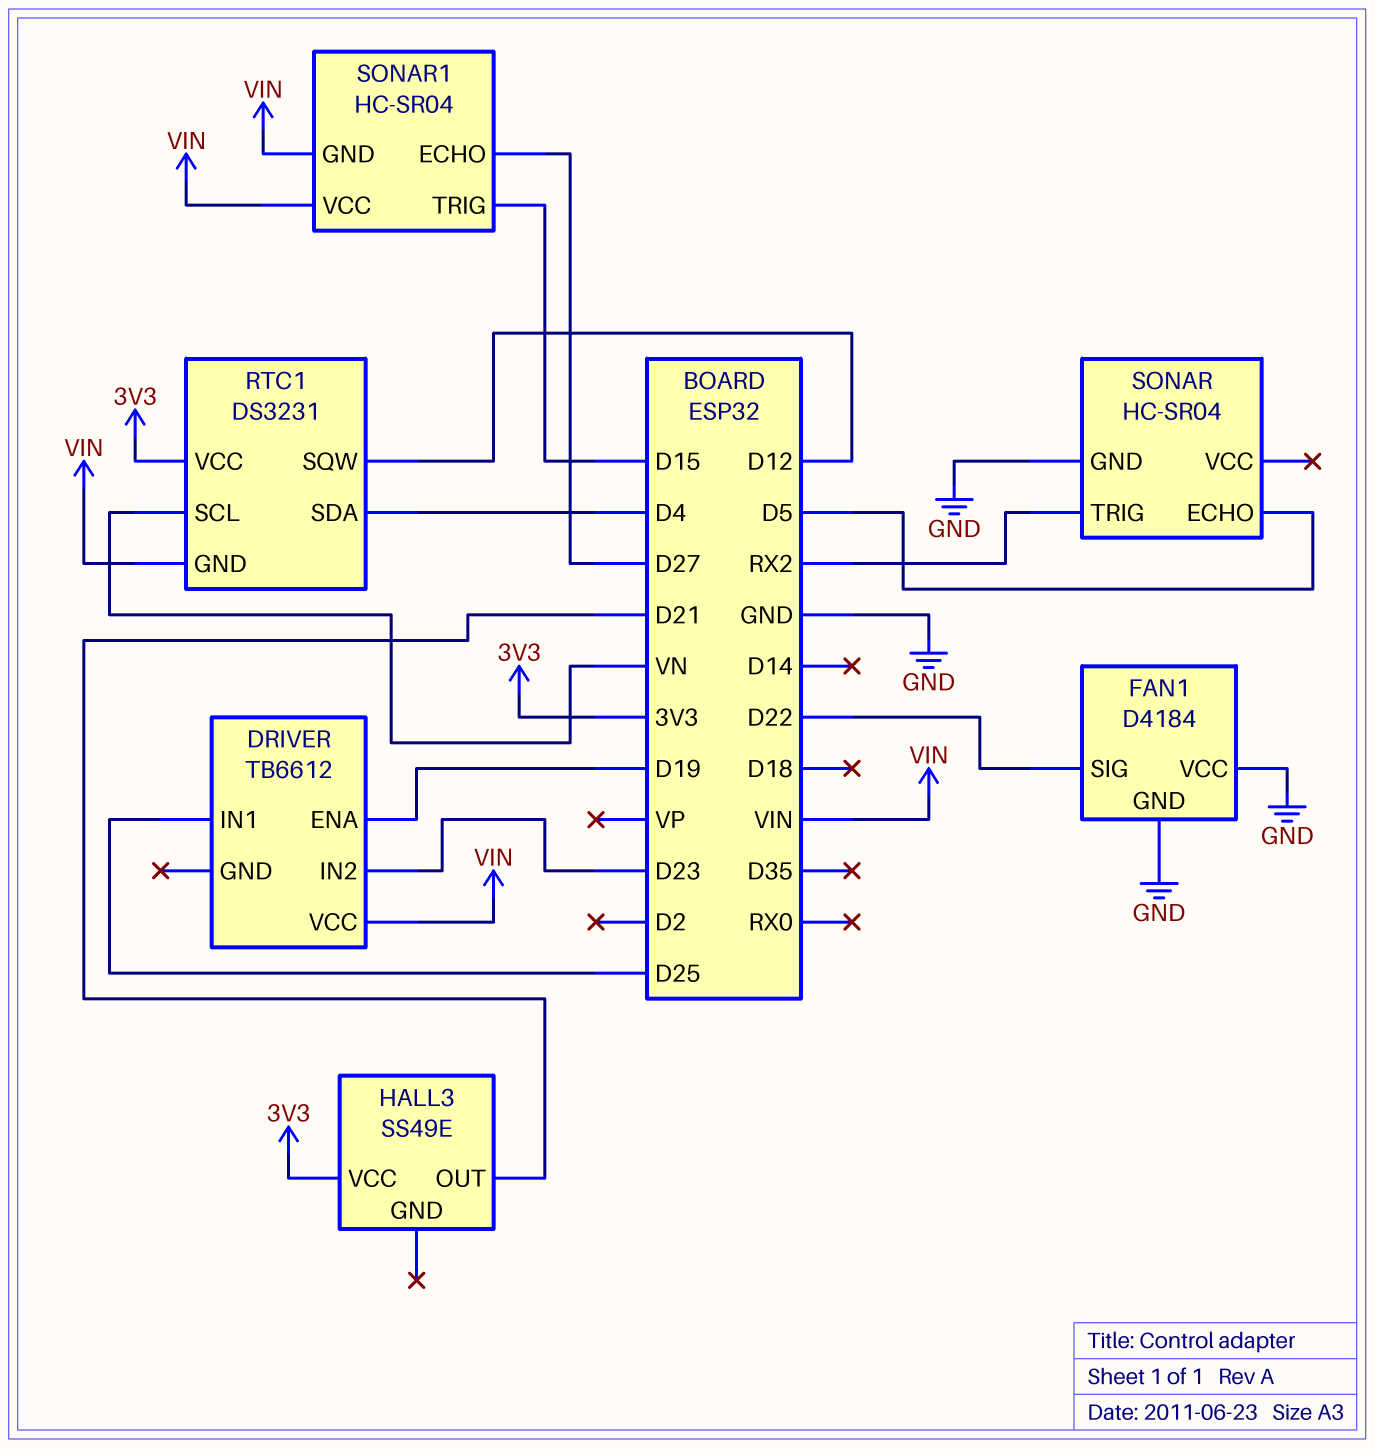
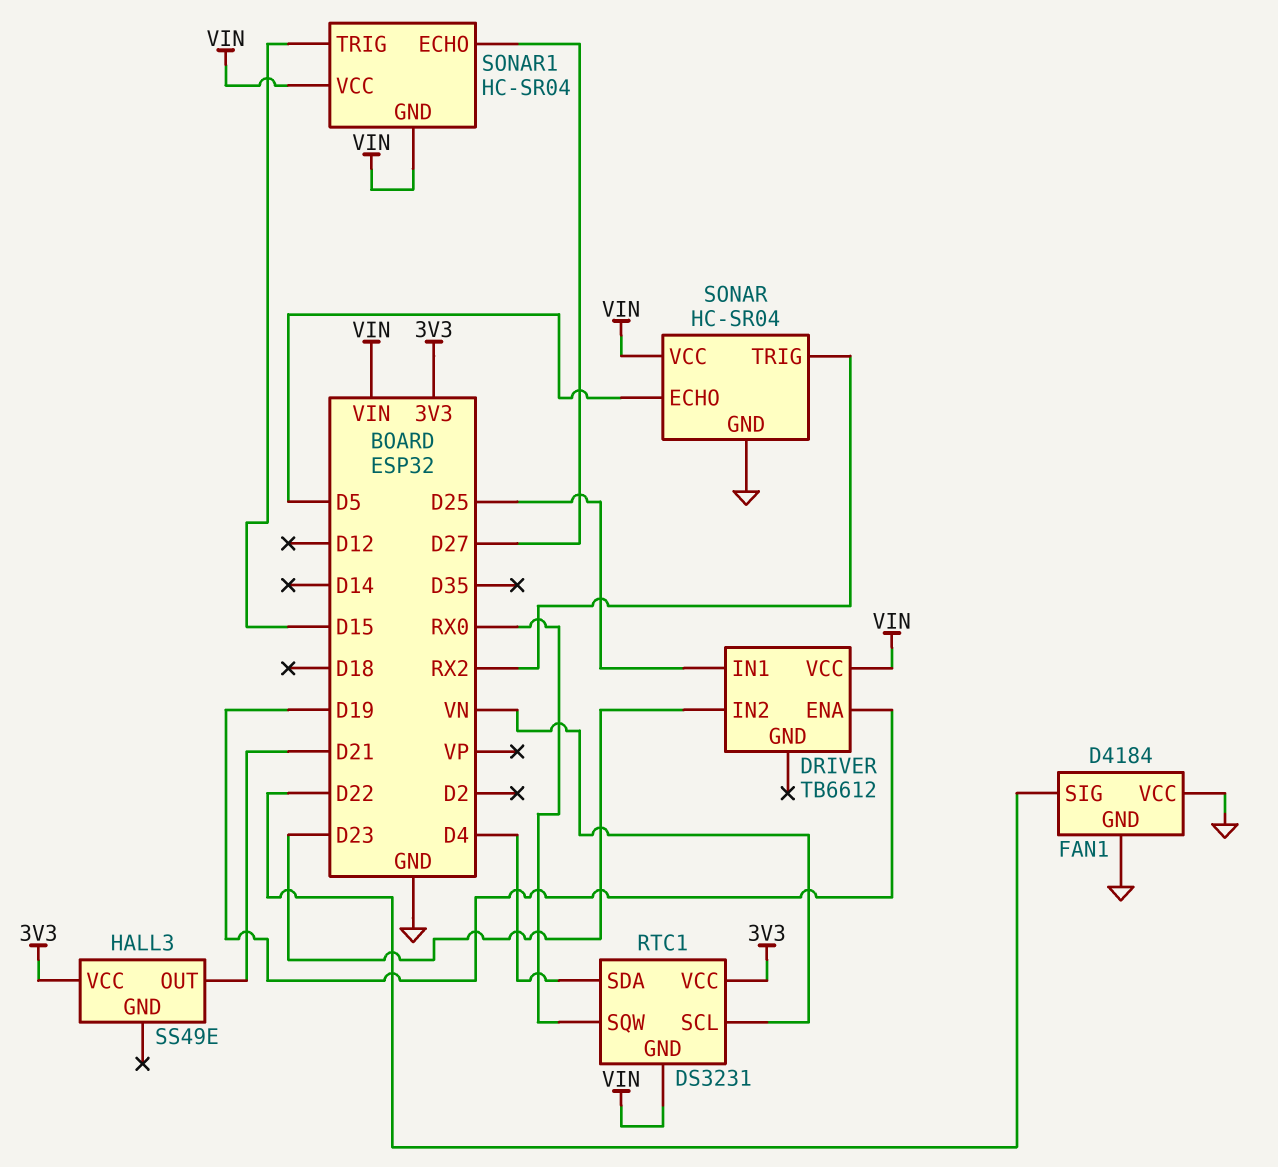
RTC1 pin SQW: D12 -> RX0
SONAR pin VCC: none -> VIN

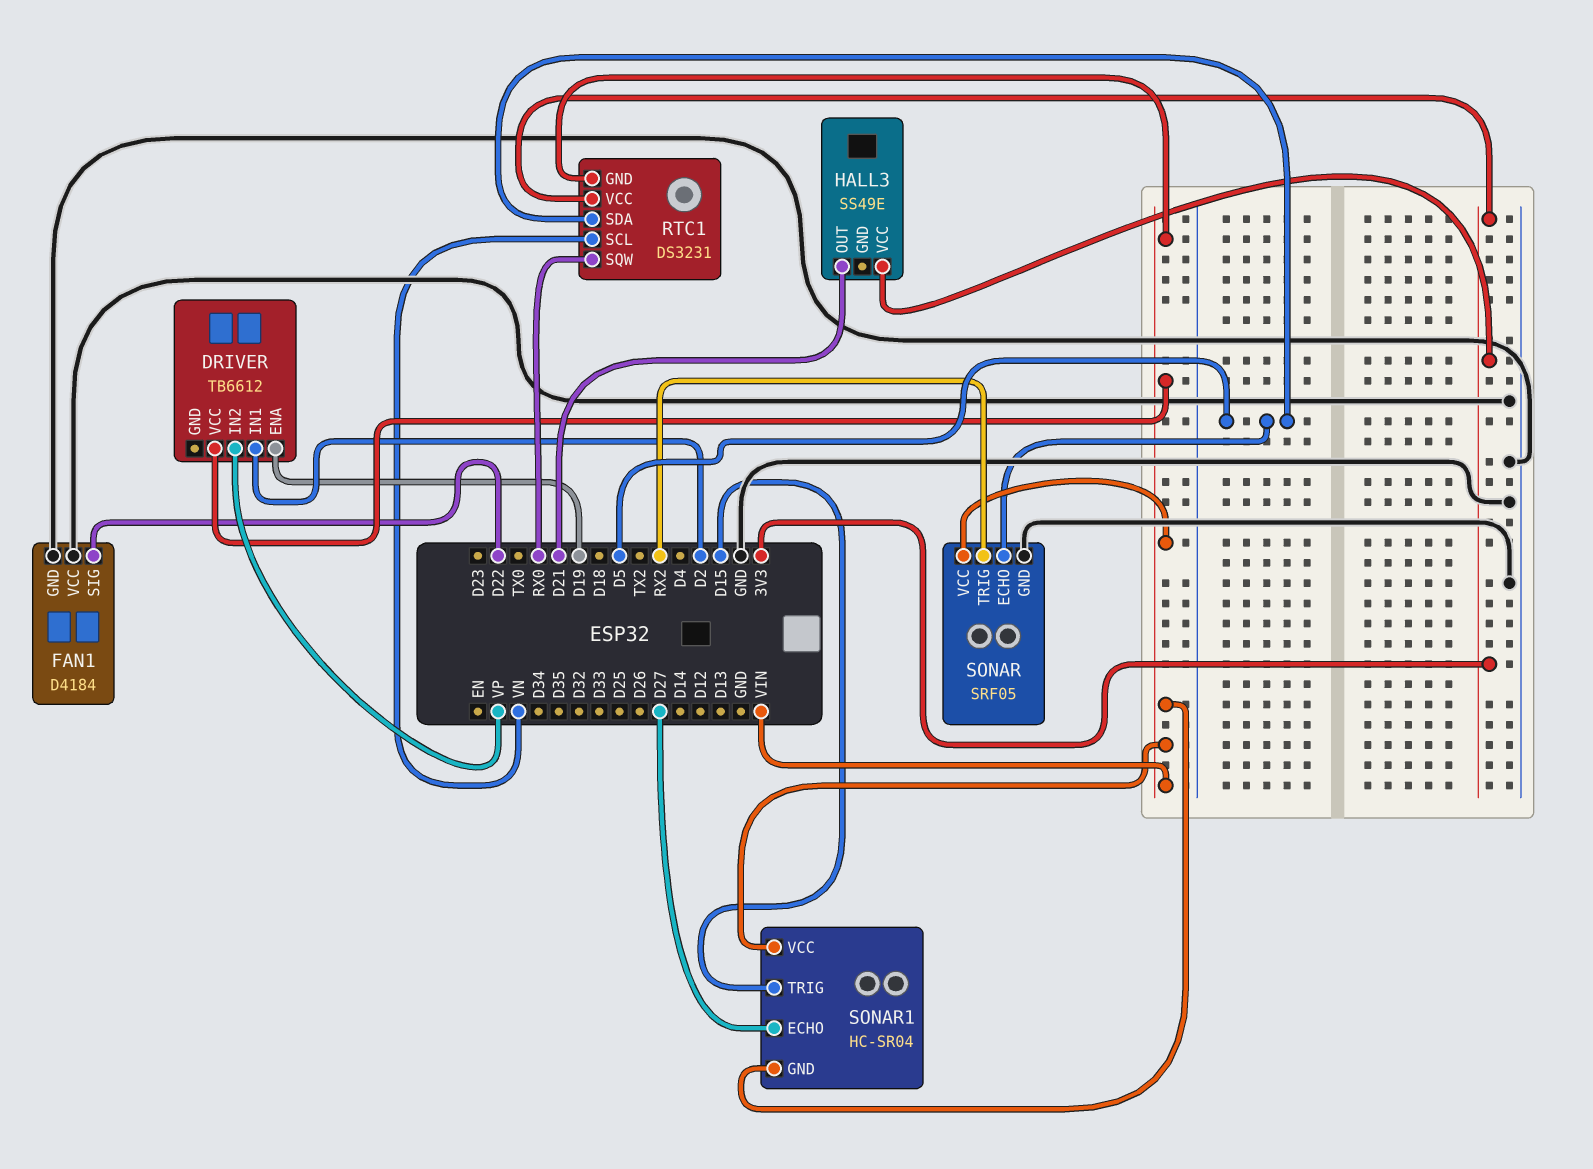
DRIVER pin IN1: D25 -> D2
DRIVER pin IN2: D23 -> VP
RTC1 pin SDA: D4 -> D5
SONAR: HC-SR04 -> SRF05

